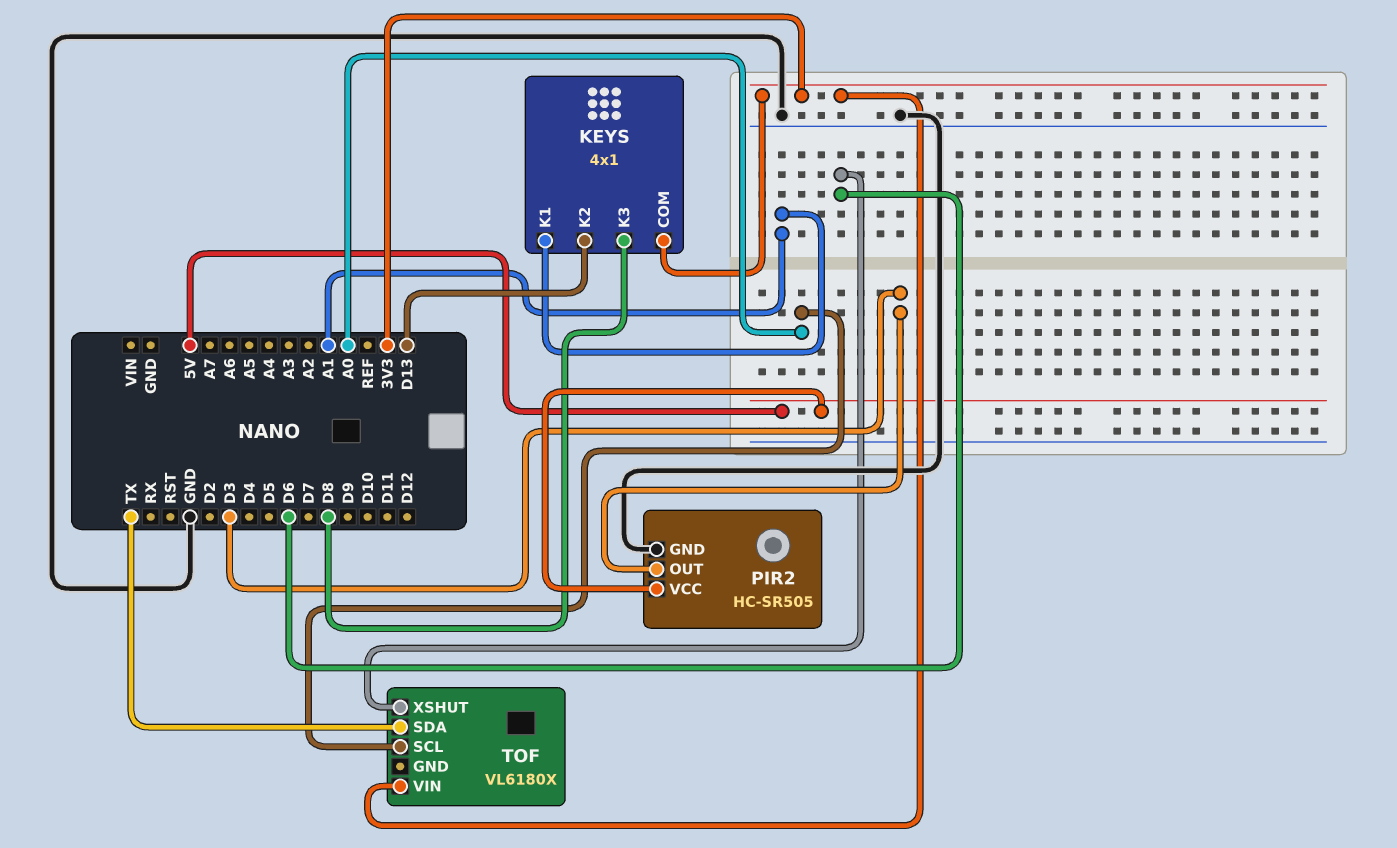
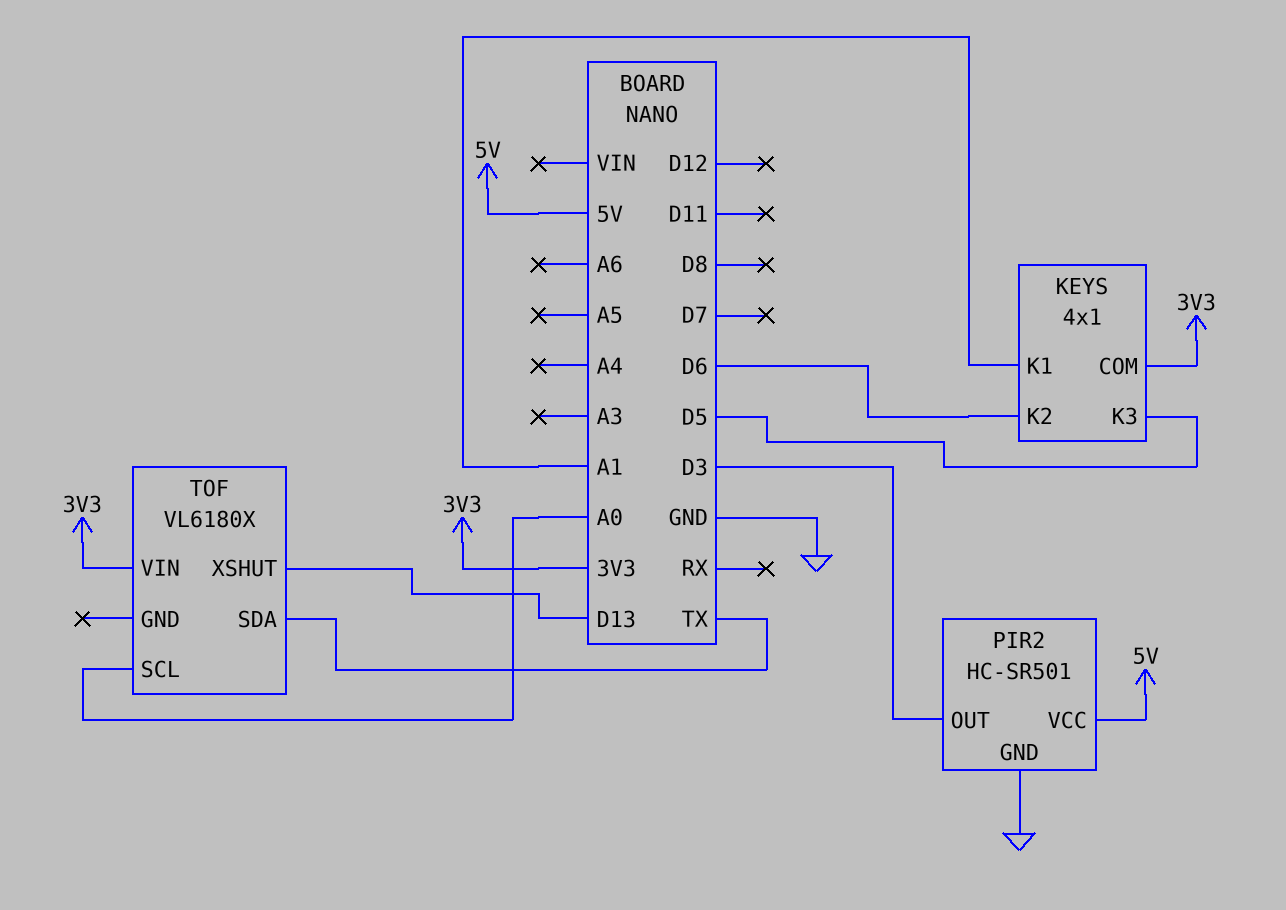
KEYS pin K2: D13 -> D6
KEYS pin K3: D8 -> D5
PIR2: HC-SR505 -> HC-SR501
TOF pin XSHUT: D6 -> D13

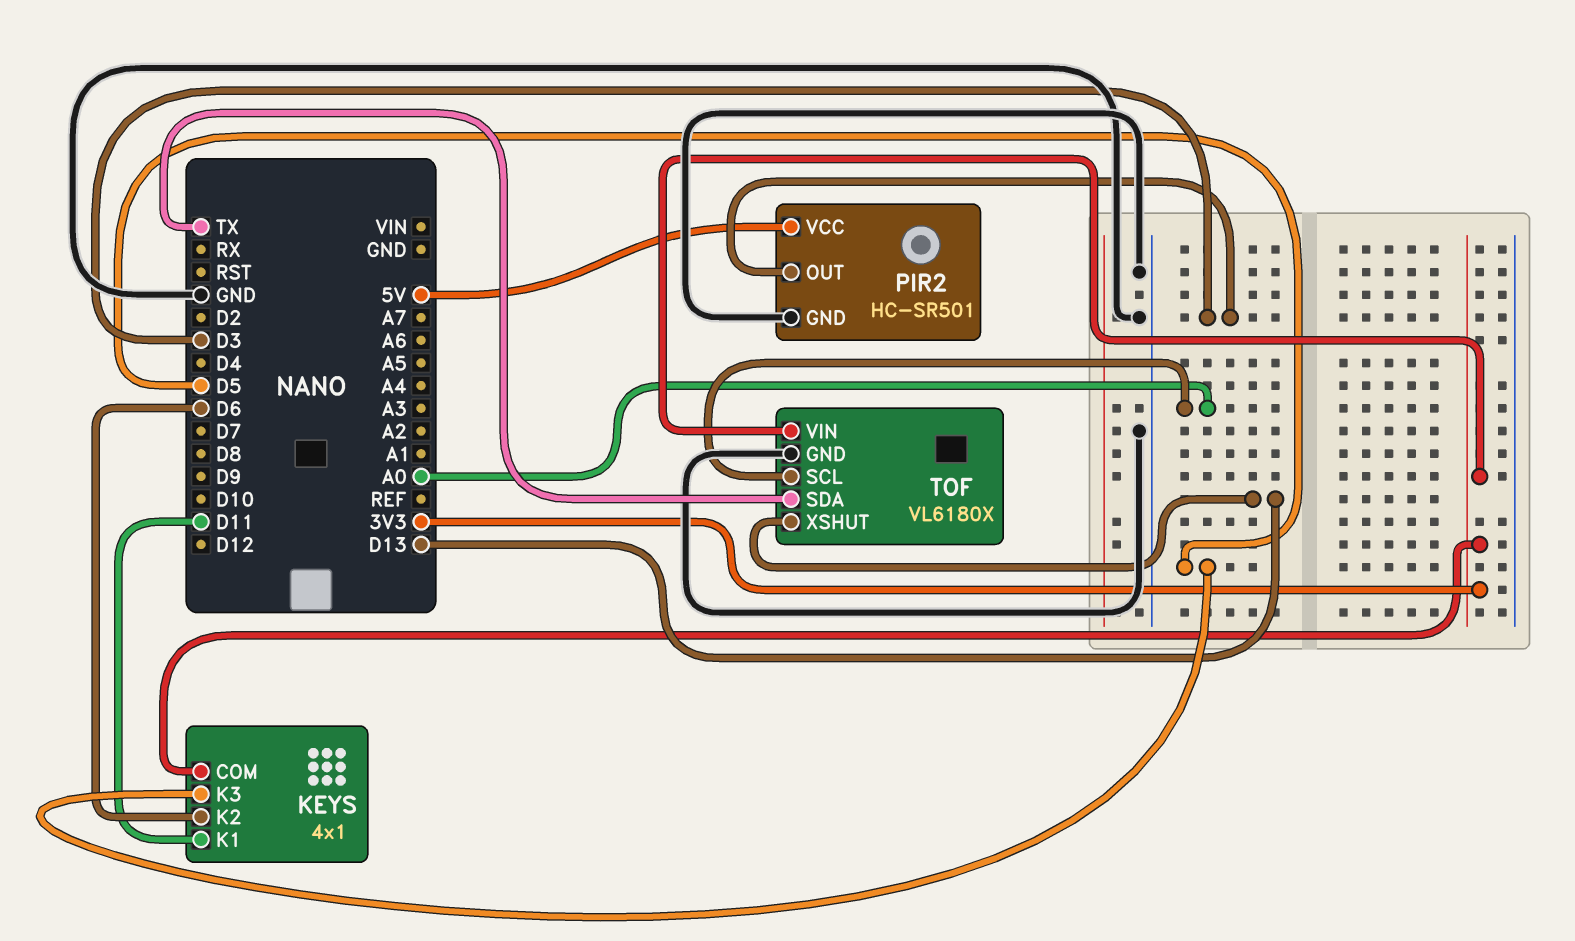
KEYS pin K1: A1 -> D11
TOF pin GND: none -> GND

